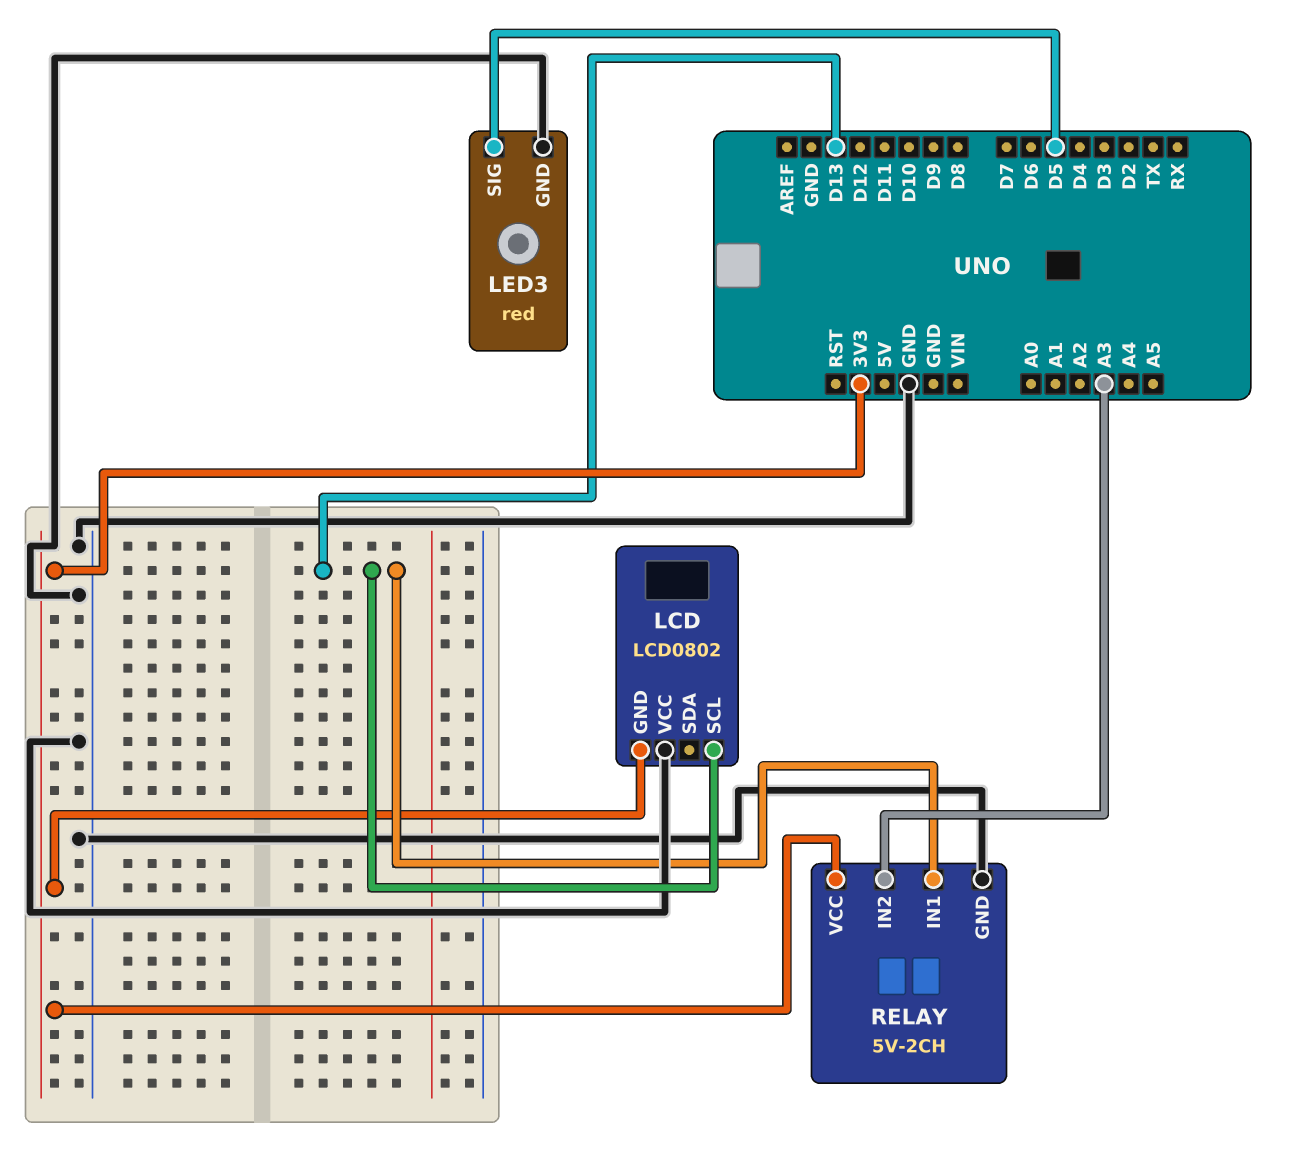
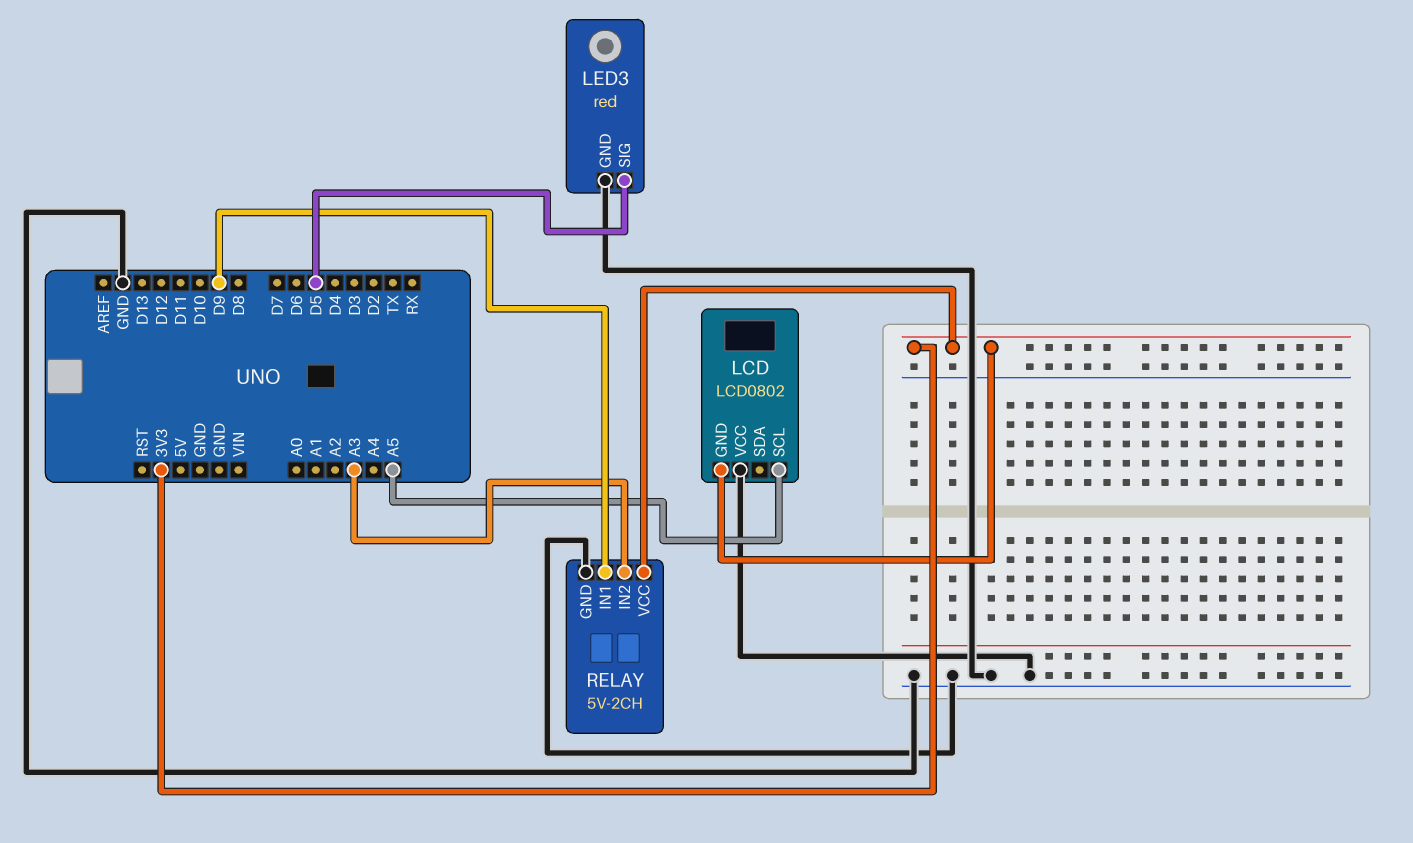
LCD pin SCL: D13 -> A5
RELAY pin IN1: D13 -> D9

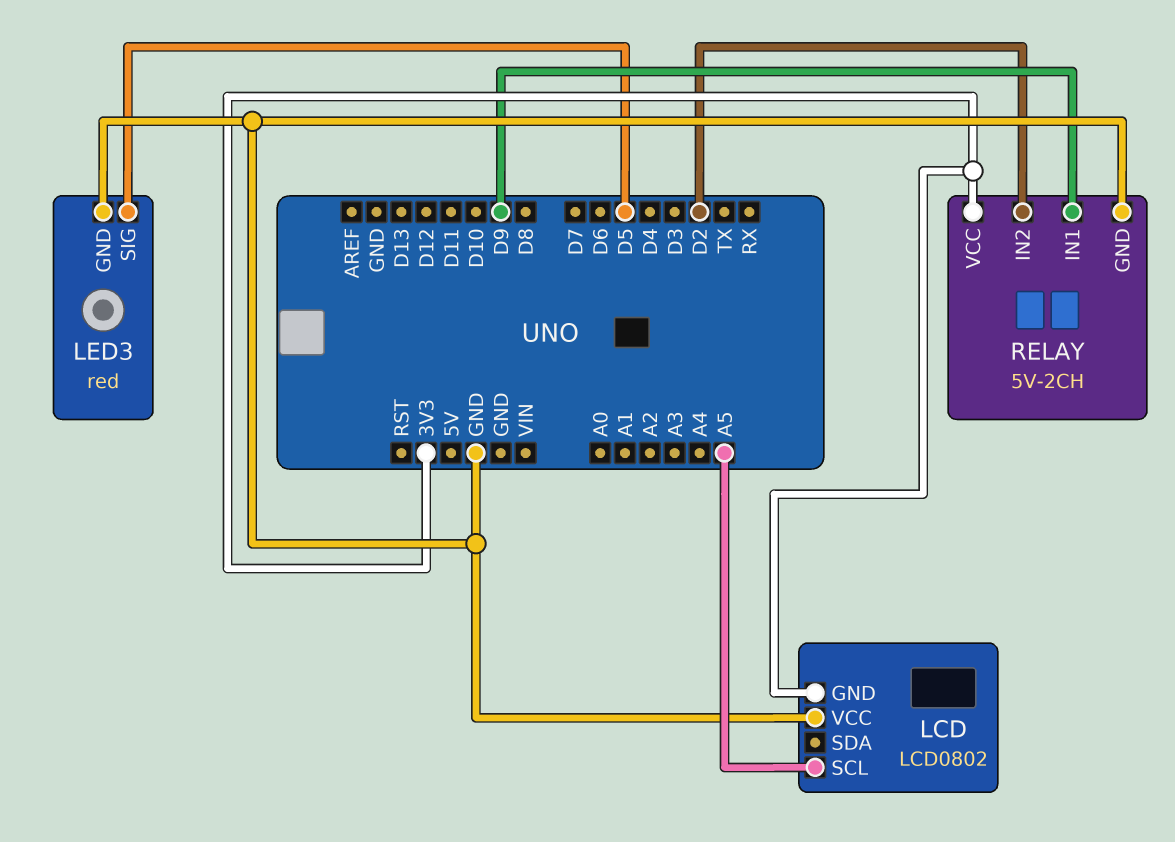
RELAY pin IN2: A3 -> D2

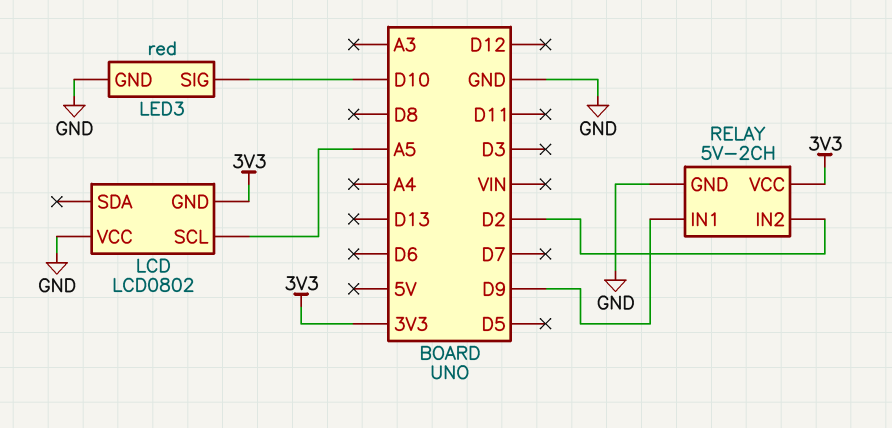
LED3 pin SIG: D5 -> D10

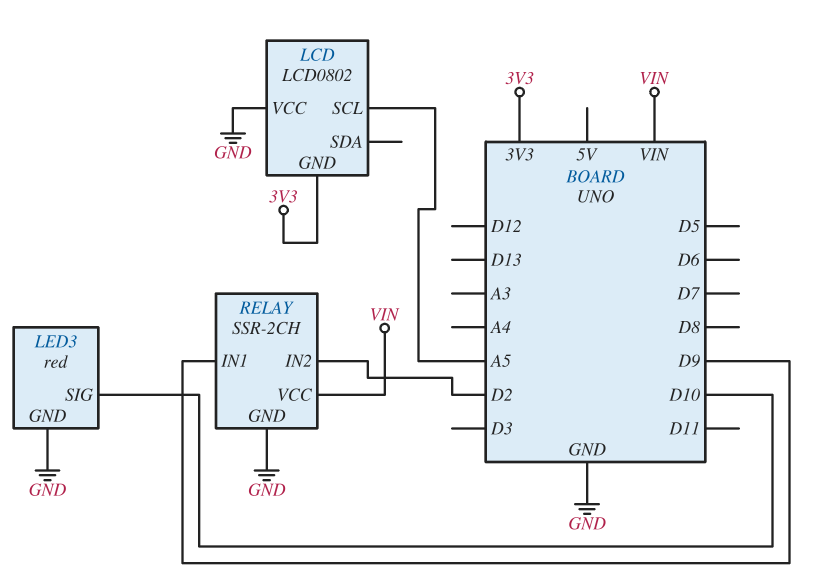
RELAY: 5V-2CH -> SSR-2CH
RELAY pin VCC: 3V3 -> VIN

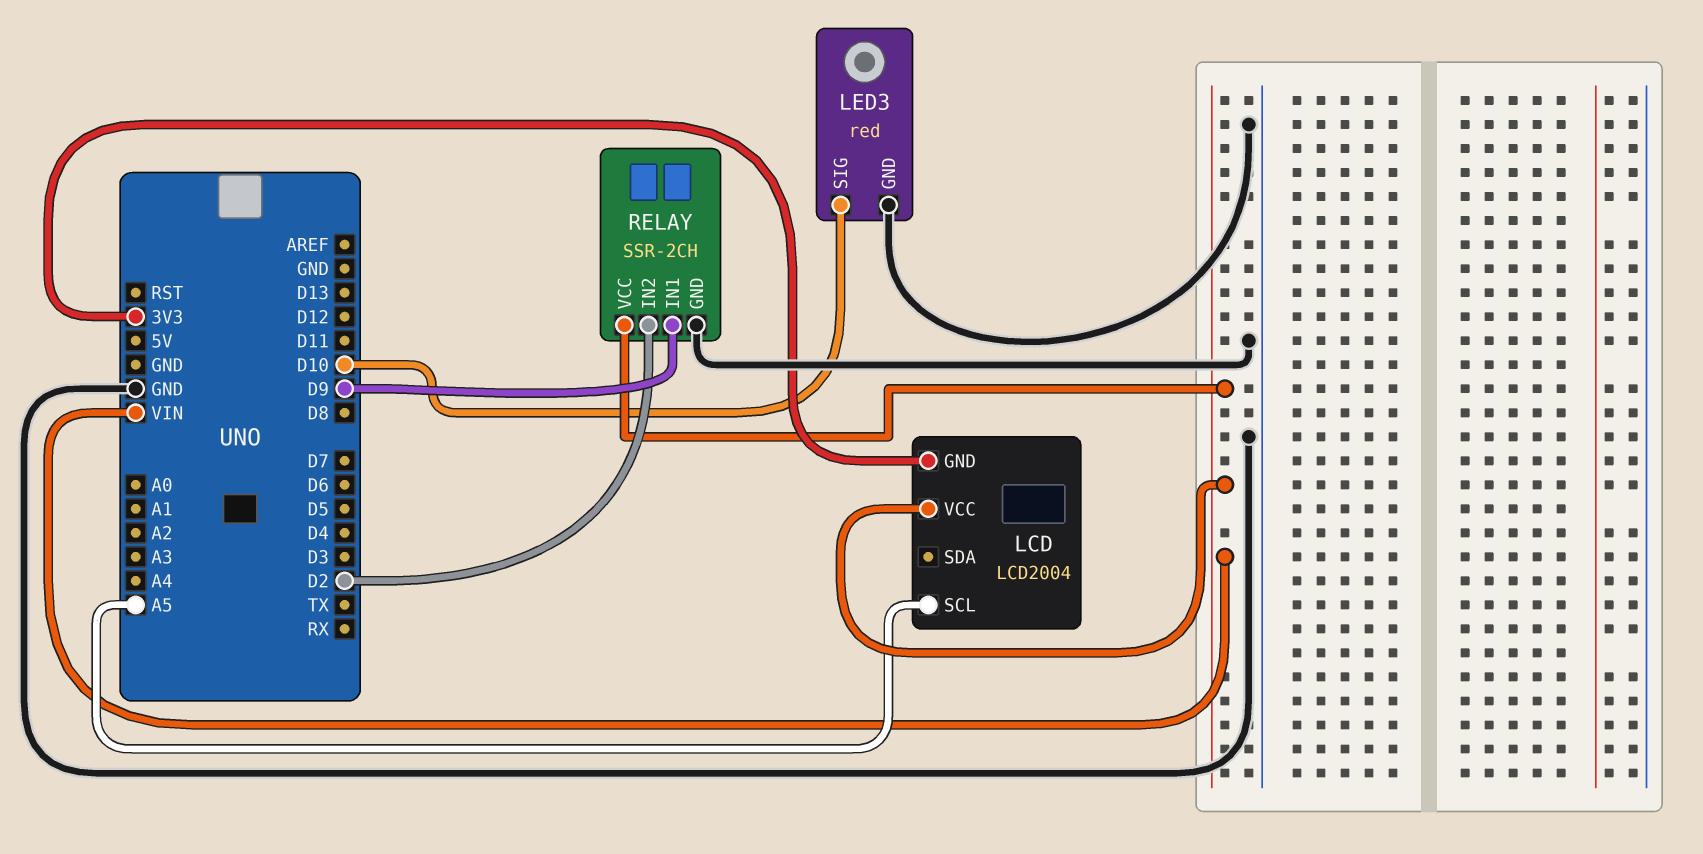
LCD: LCD0802 -> LCD2004
LCD pin VCC: GND -> VIN

